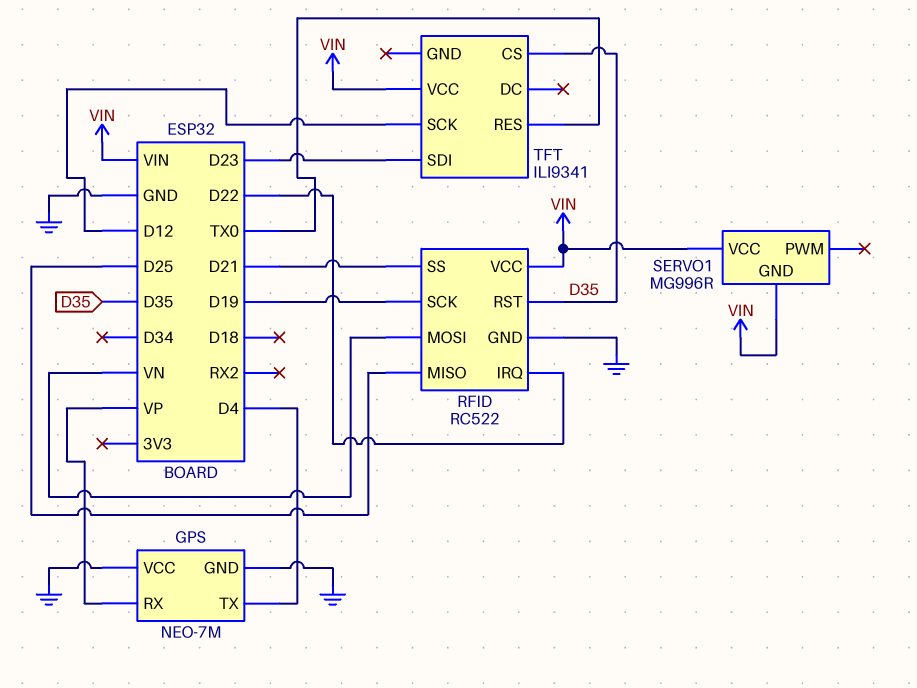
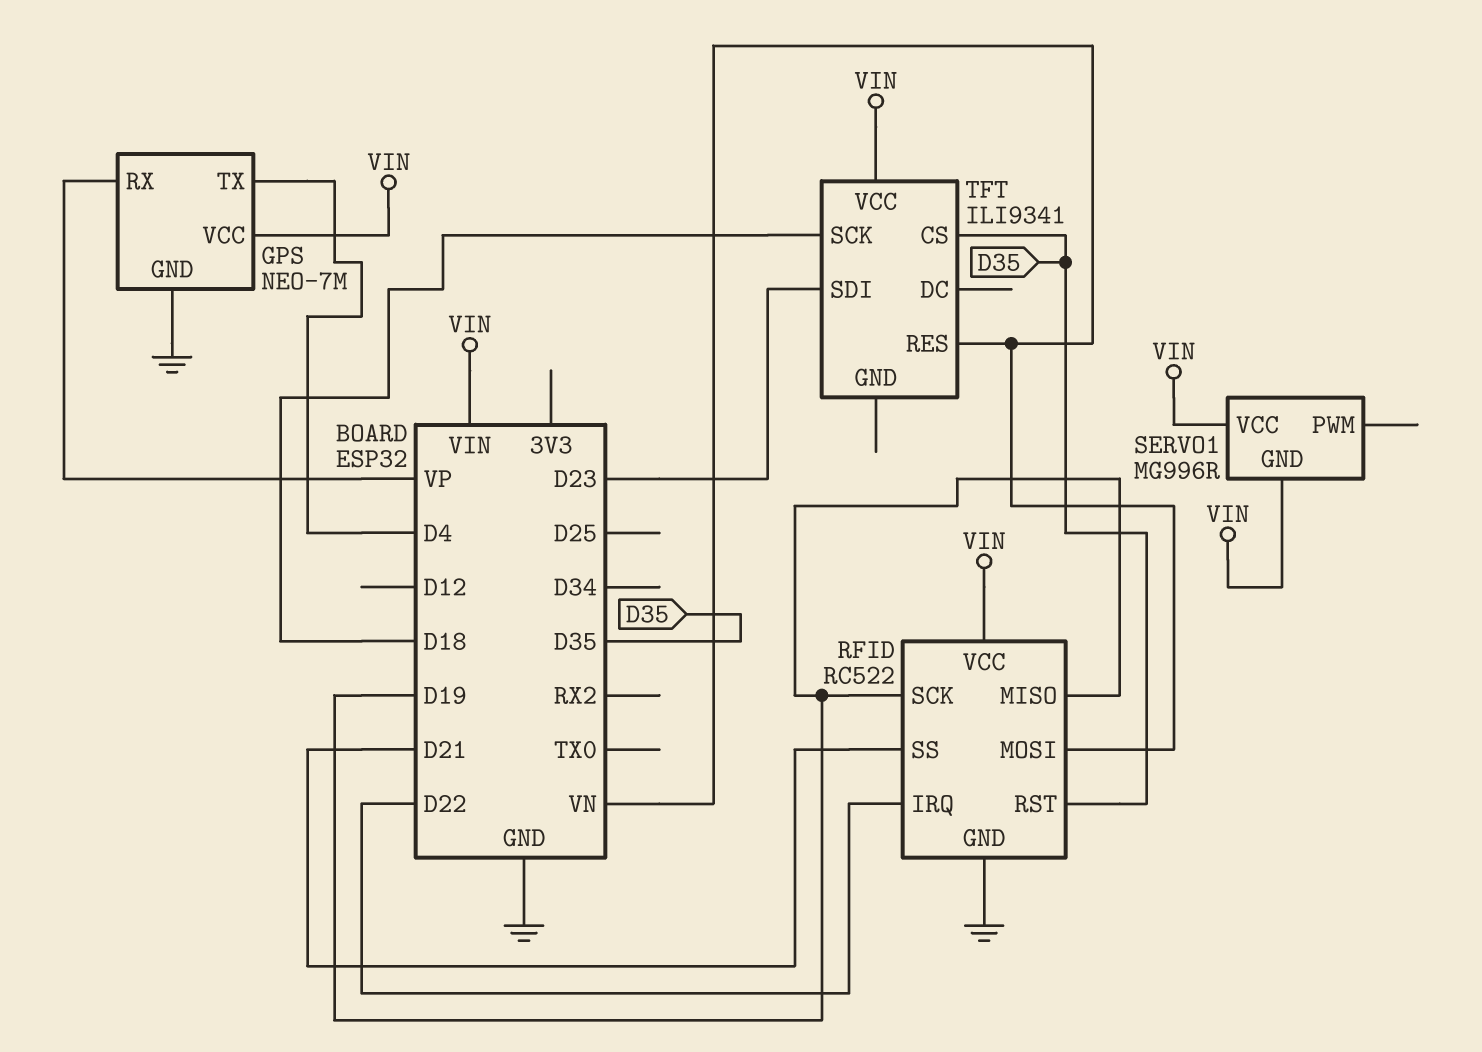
GPS pin VCC: GND -> VIN
RFID pin MISO: D25 -> D19
TFT pin RES: TX0 -> VN
TFT pin SCK: D12 -> D18

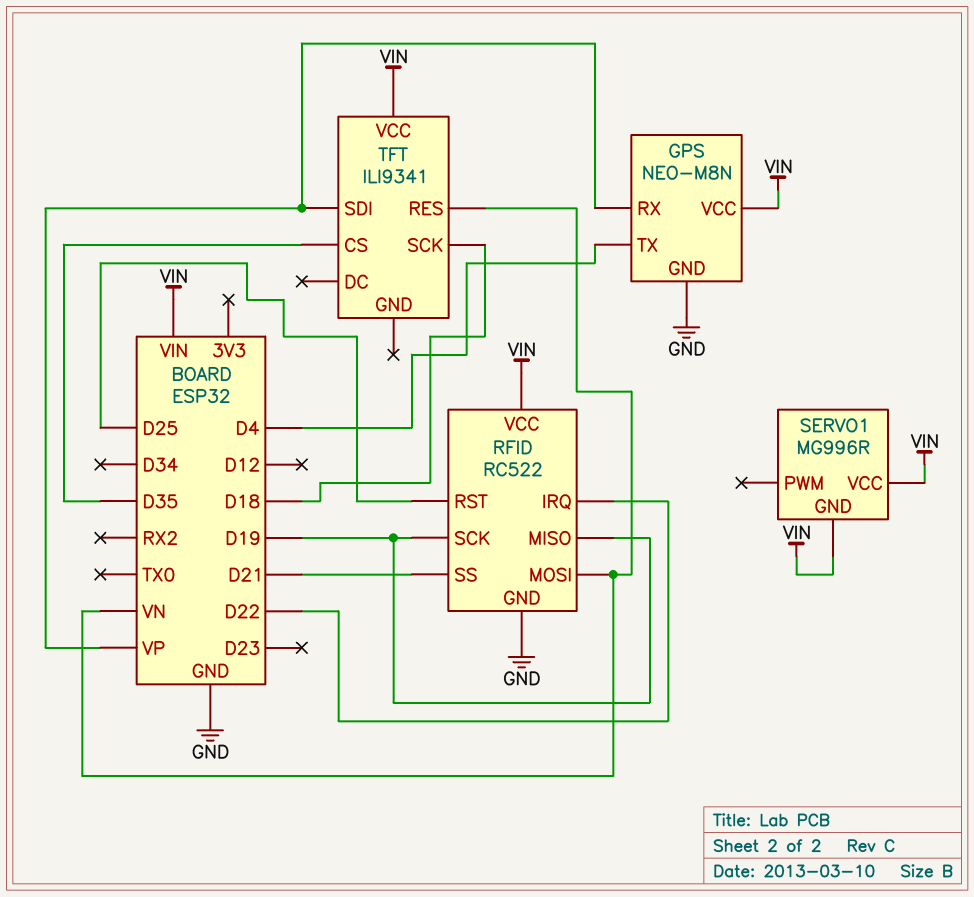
GPS: NEO-7M -> NEO-M8N
RFID pin RST: D35 -> D25
TFT pin SDI: D23 -> VP

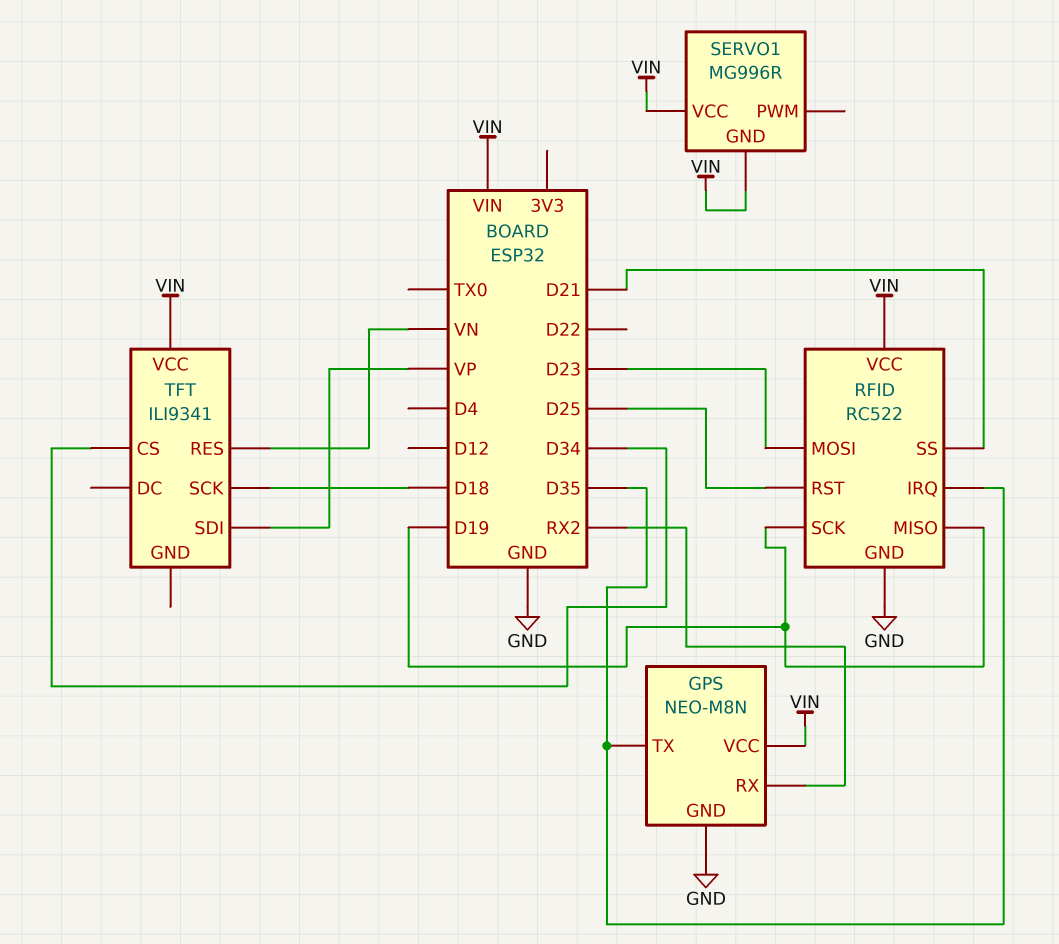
GPS pin RX: VP -> RX2
GPS pin TX: D4 -> D35
RFID pin IRQ: D22 -> D35
RFID pin MOSI: VN -> D23
TFT pin CS: D35 -> D34

